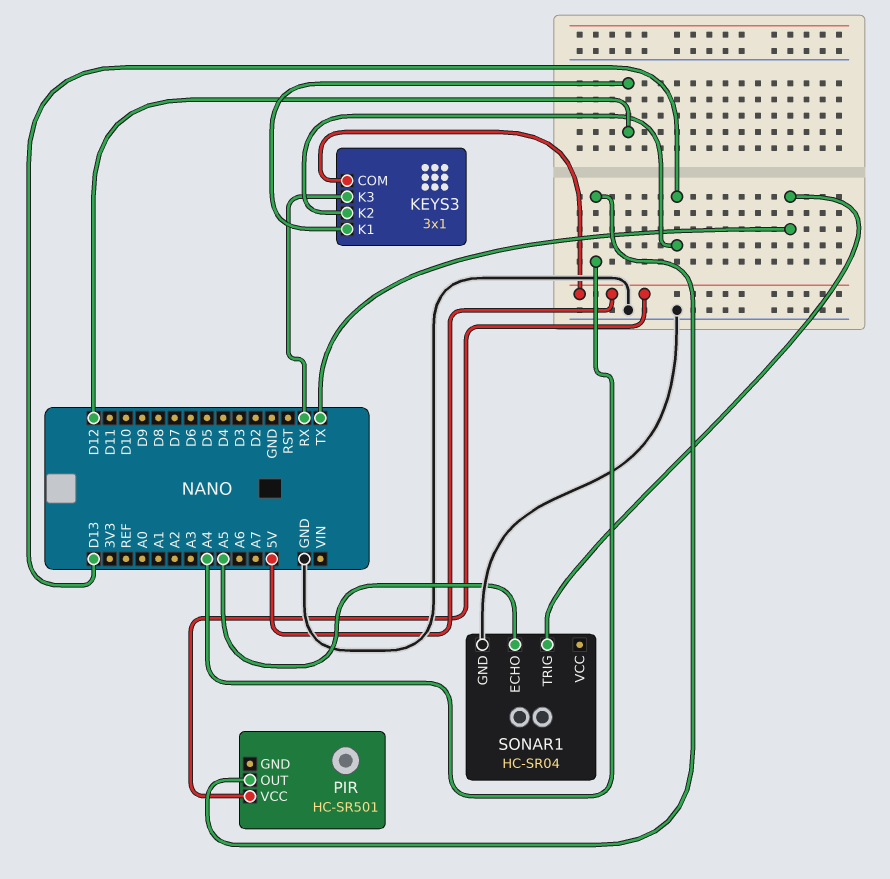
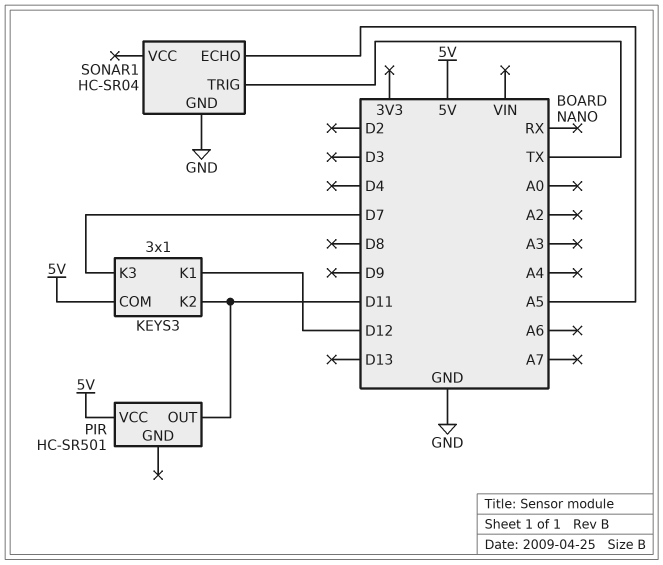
KEYS3 pin K2: D13 -> D11
KEYS3 pin K3: RX -> D7
PIR pin OUT: A4 -> D11

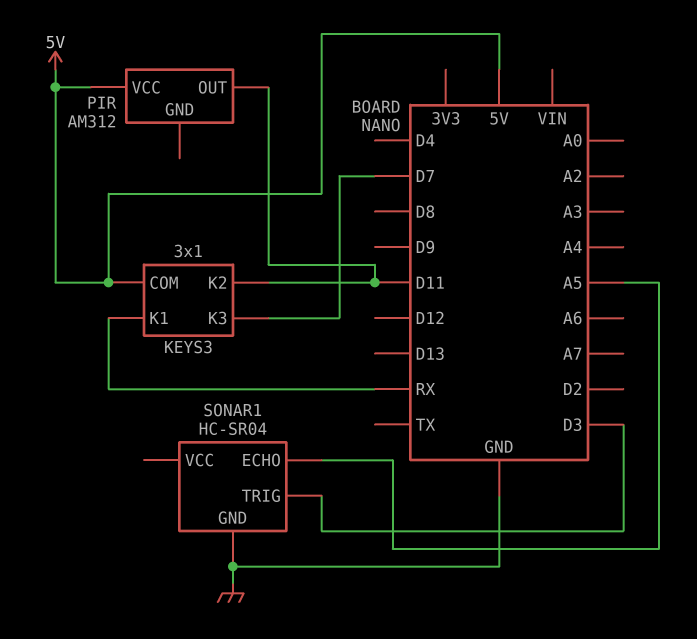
KEYS3 pin K1: D12 -> RX
PIR: HC-SR501 -> AM312
SONAR1 pin TRIG: TX -> D3

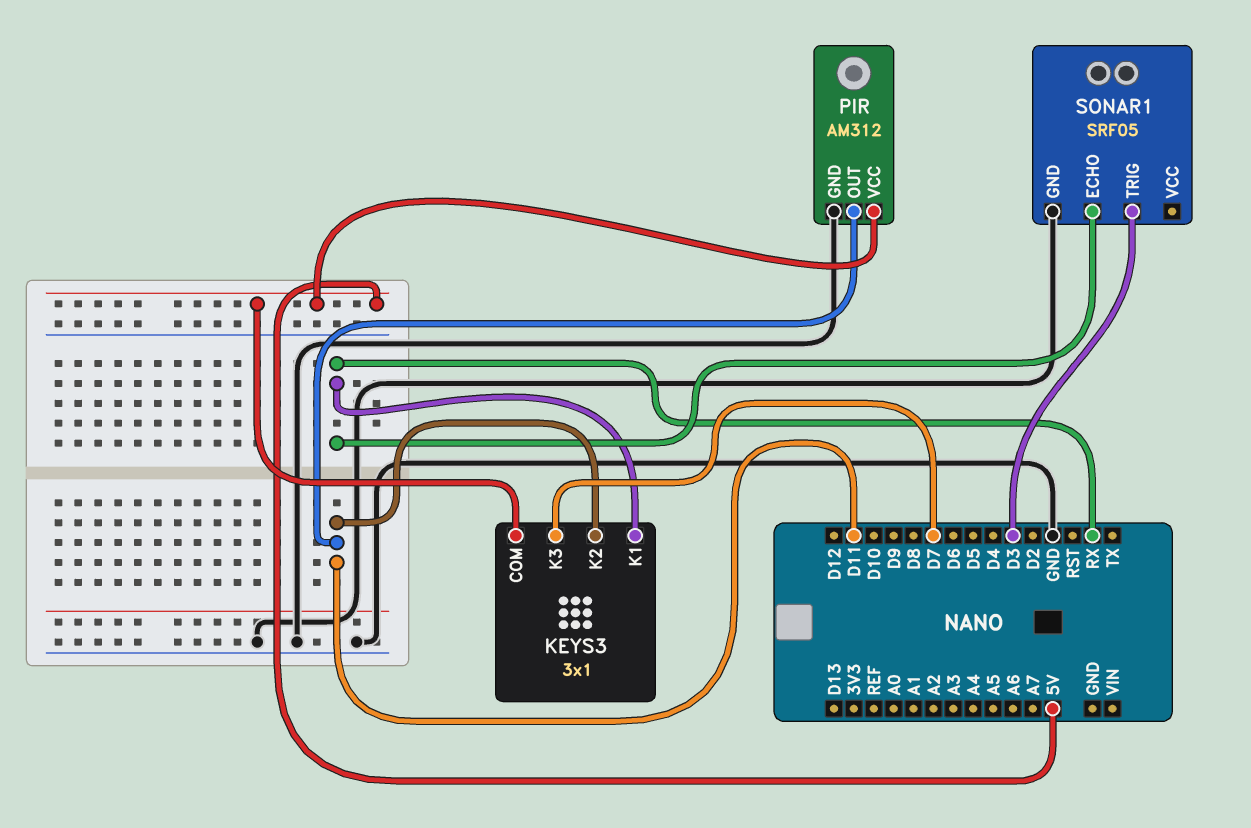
PIR pin GND: none -> GND
SONAR1: HC-SR04 -> SRF05
SONAR1 pin ECHO: A5 -> RX

